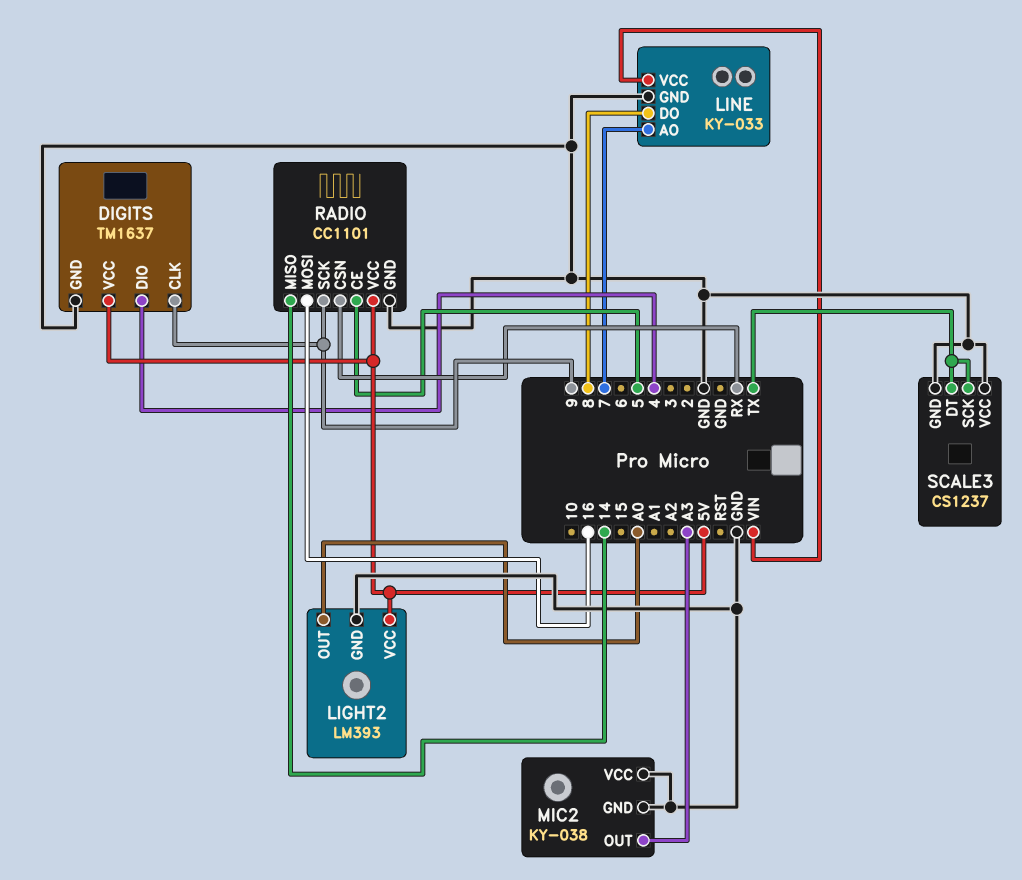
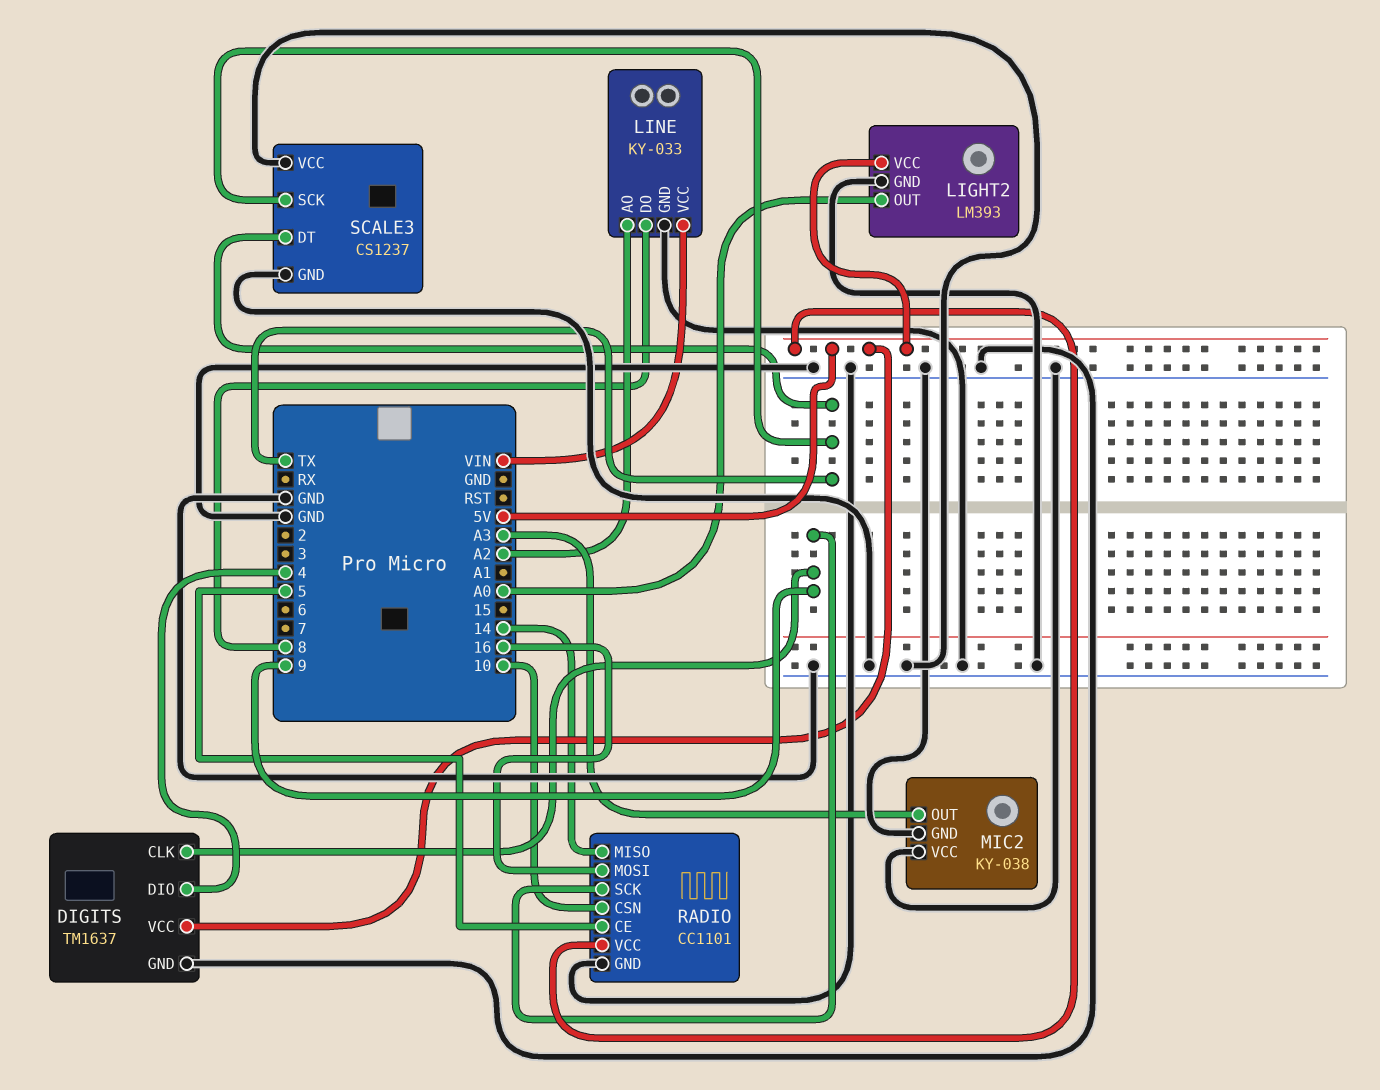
LINE pin AO: 7 -> A2
RADIO pin CSN: RX -> 10

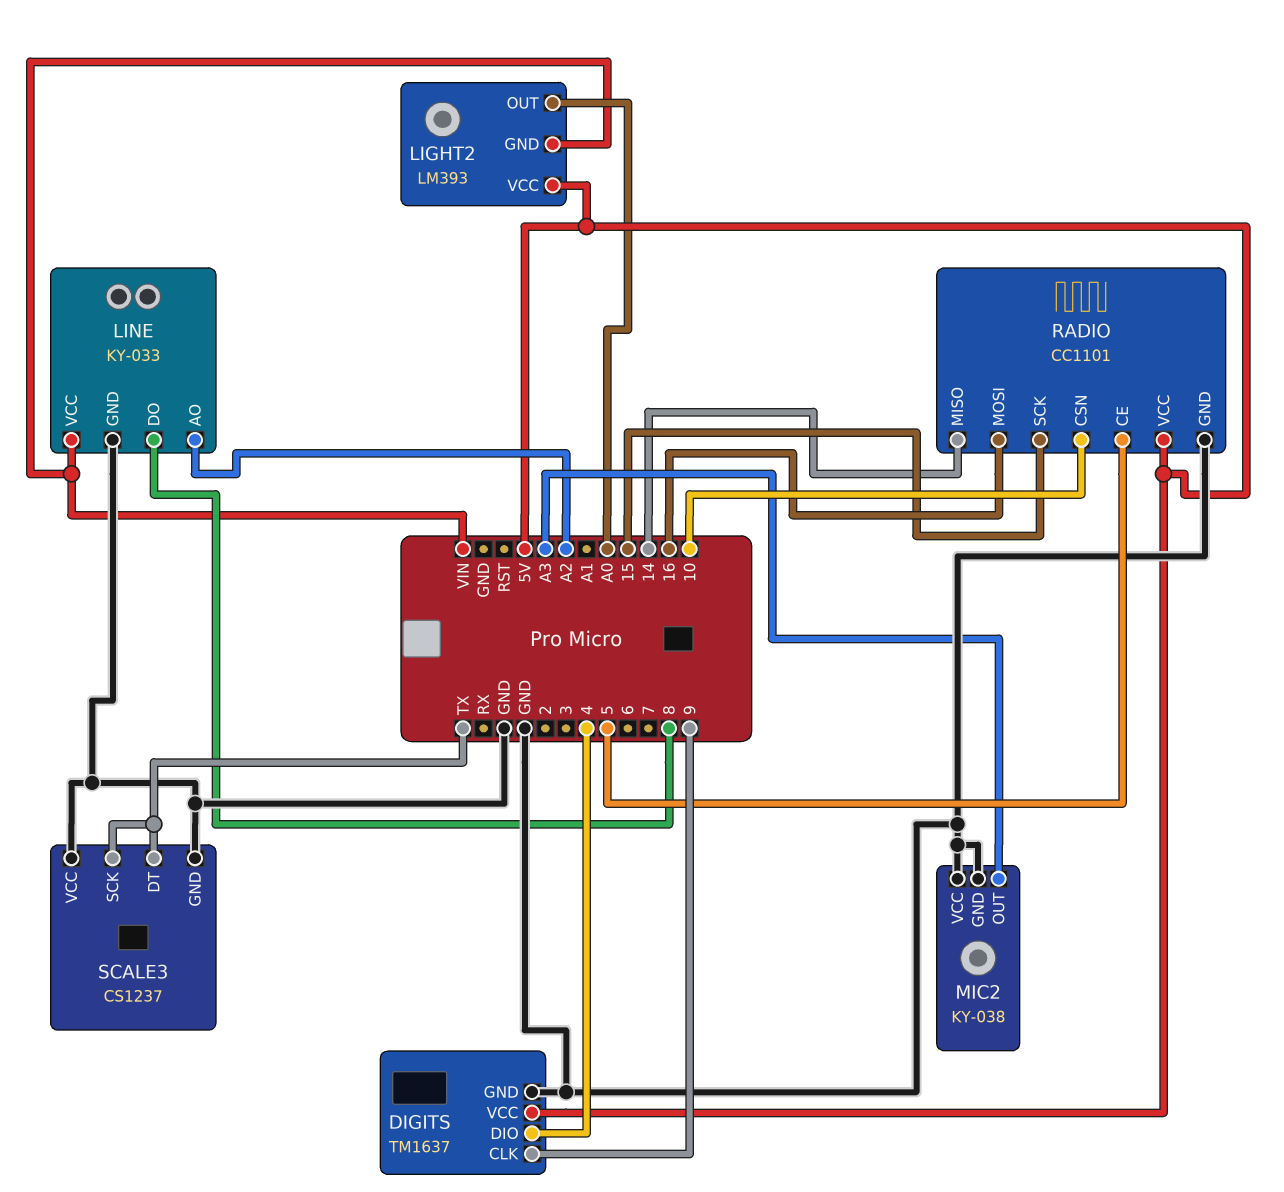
LIGHT2 pin GND: GND -> VIN
RADIO pin SCK: 9 -> 15

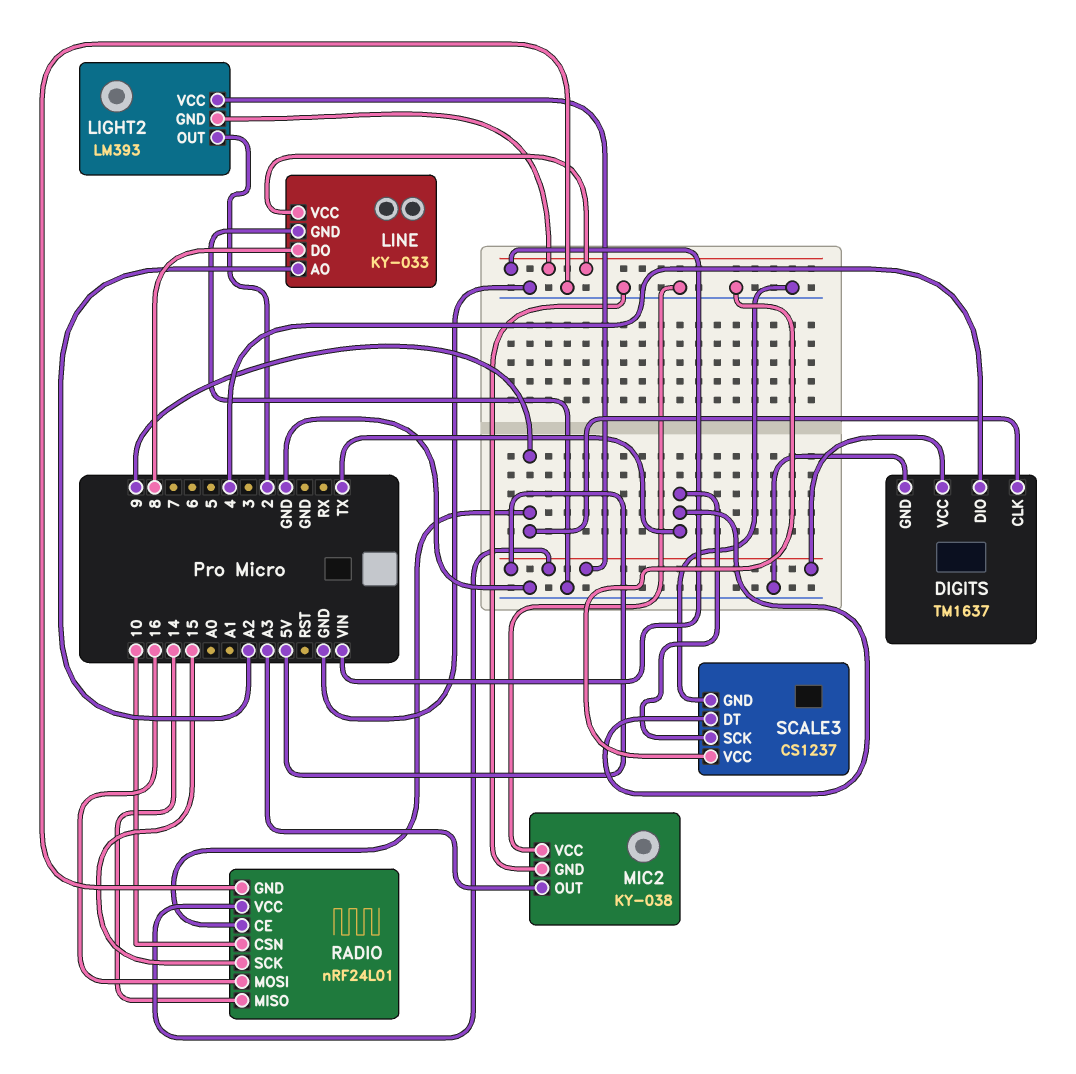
LIGHT2 pin OUT: A0 -> 2
RADIO: CC1101 -> nRF24L01
RADIO pin CE: 5 -> 9

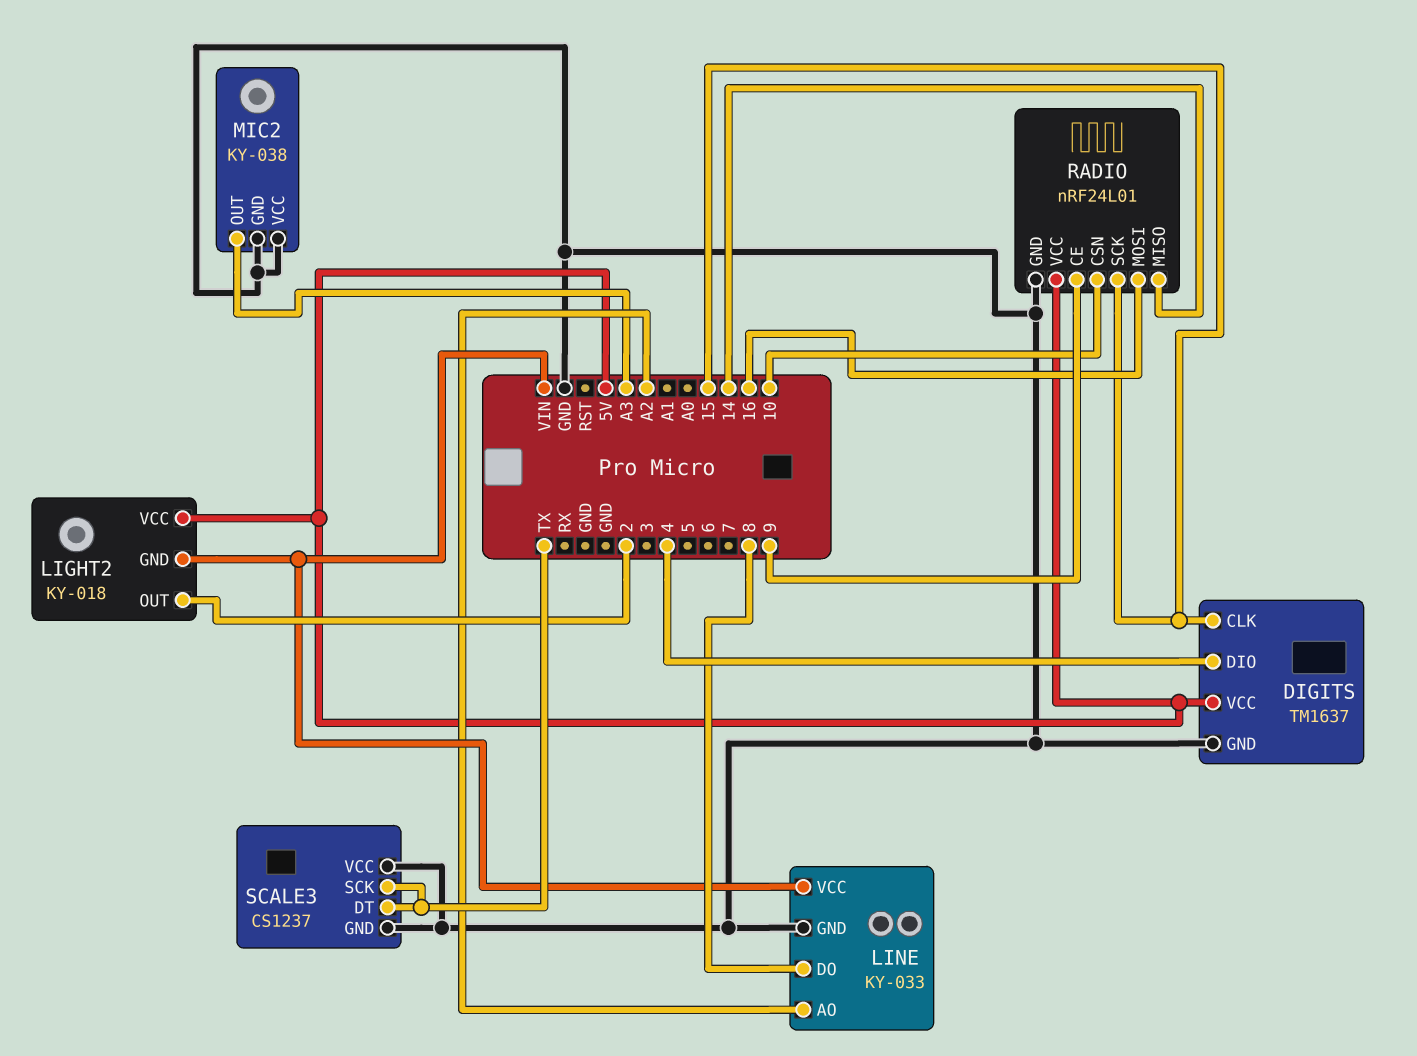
DIGITS pin CLK: 9 -> 15
LIGHT2: LM393 -> KY-018

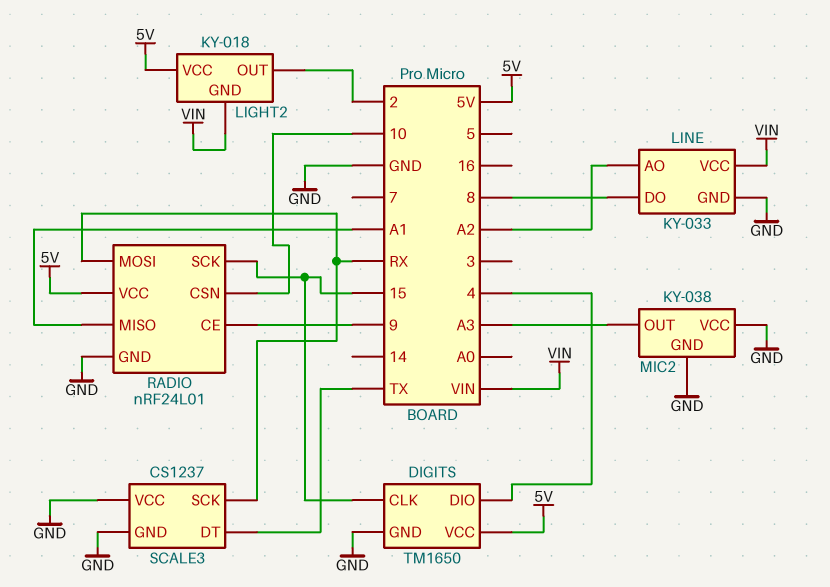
DIGITS: TM1637 -> TM1650
RADIO pin MISO: 14 -> A1
RADIO pin MOSI: 16 -> RX
SCALE3 pin SCK: TX -> RX

